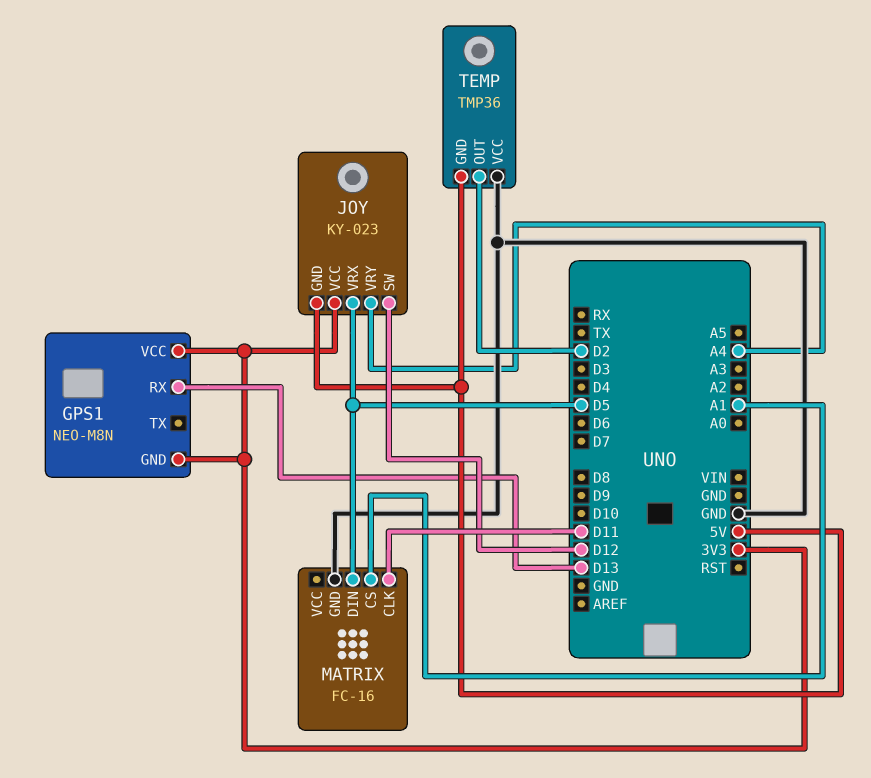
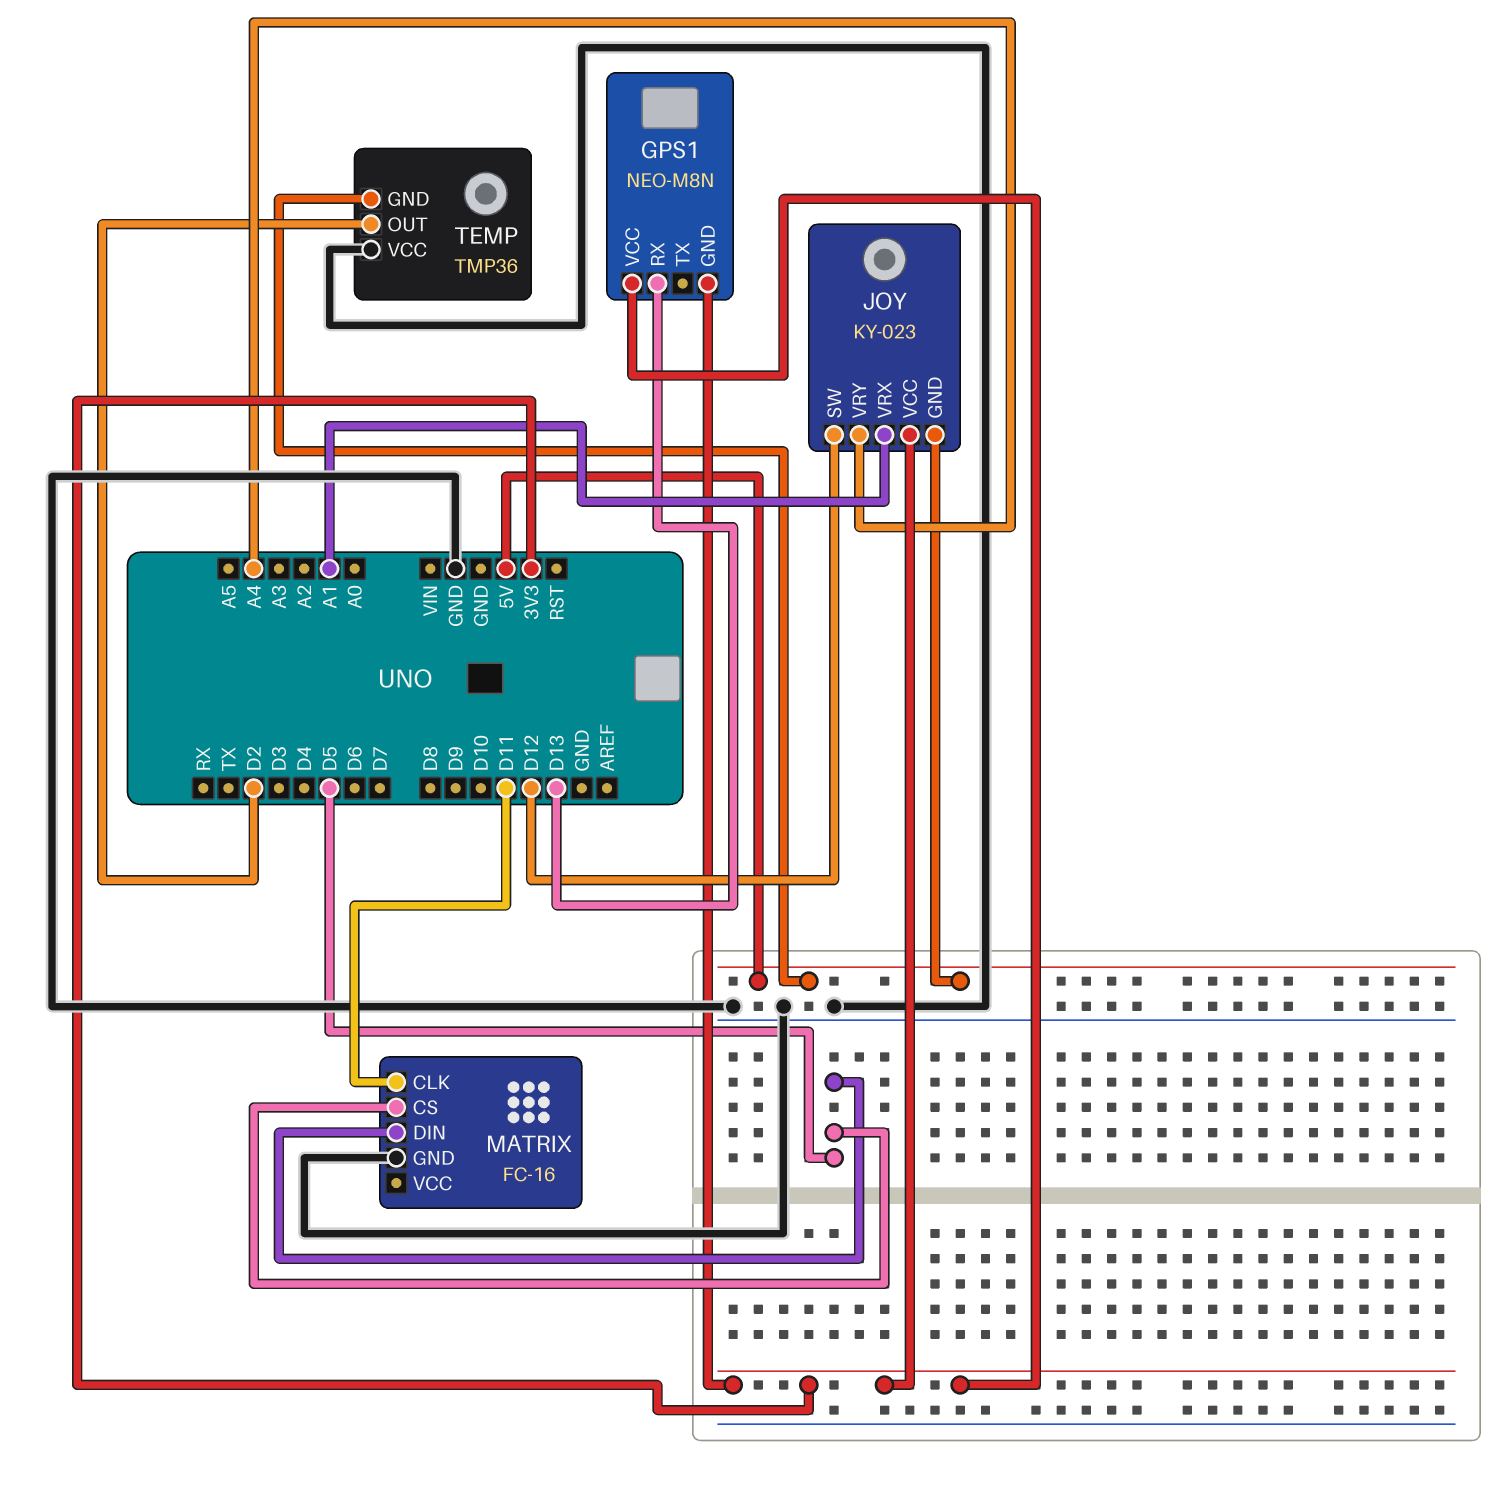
JOY pin VRX: D5 -> A1
MATRIX pin CS: A1 -> D5

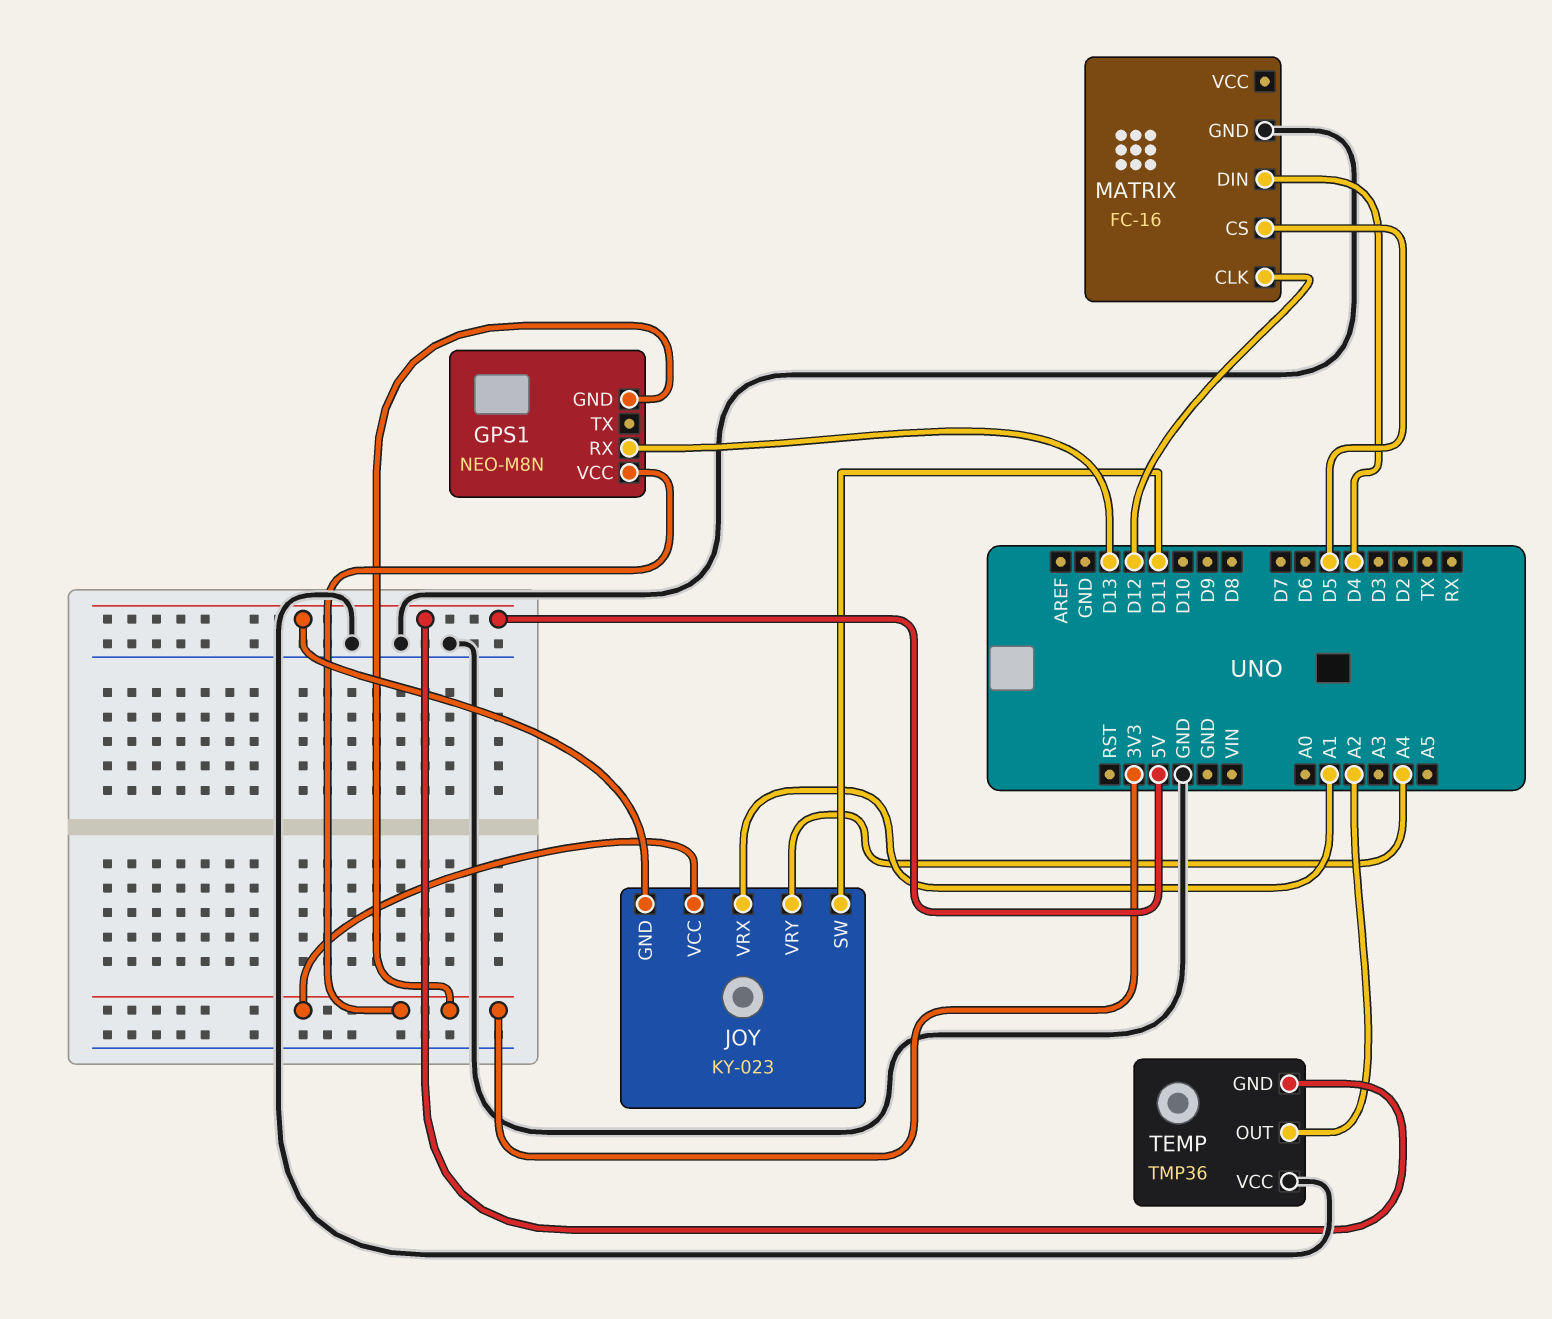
JOY pin SW: D12 -> D11
MATRIX pin CLK: D11 -> D12
MATRIX pin DIN: D5 -> D4
TEMP pin OUT: D2 -> A2

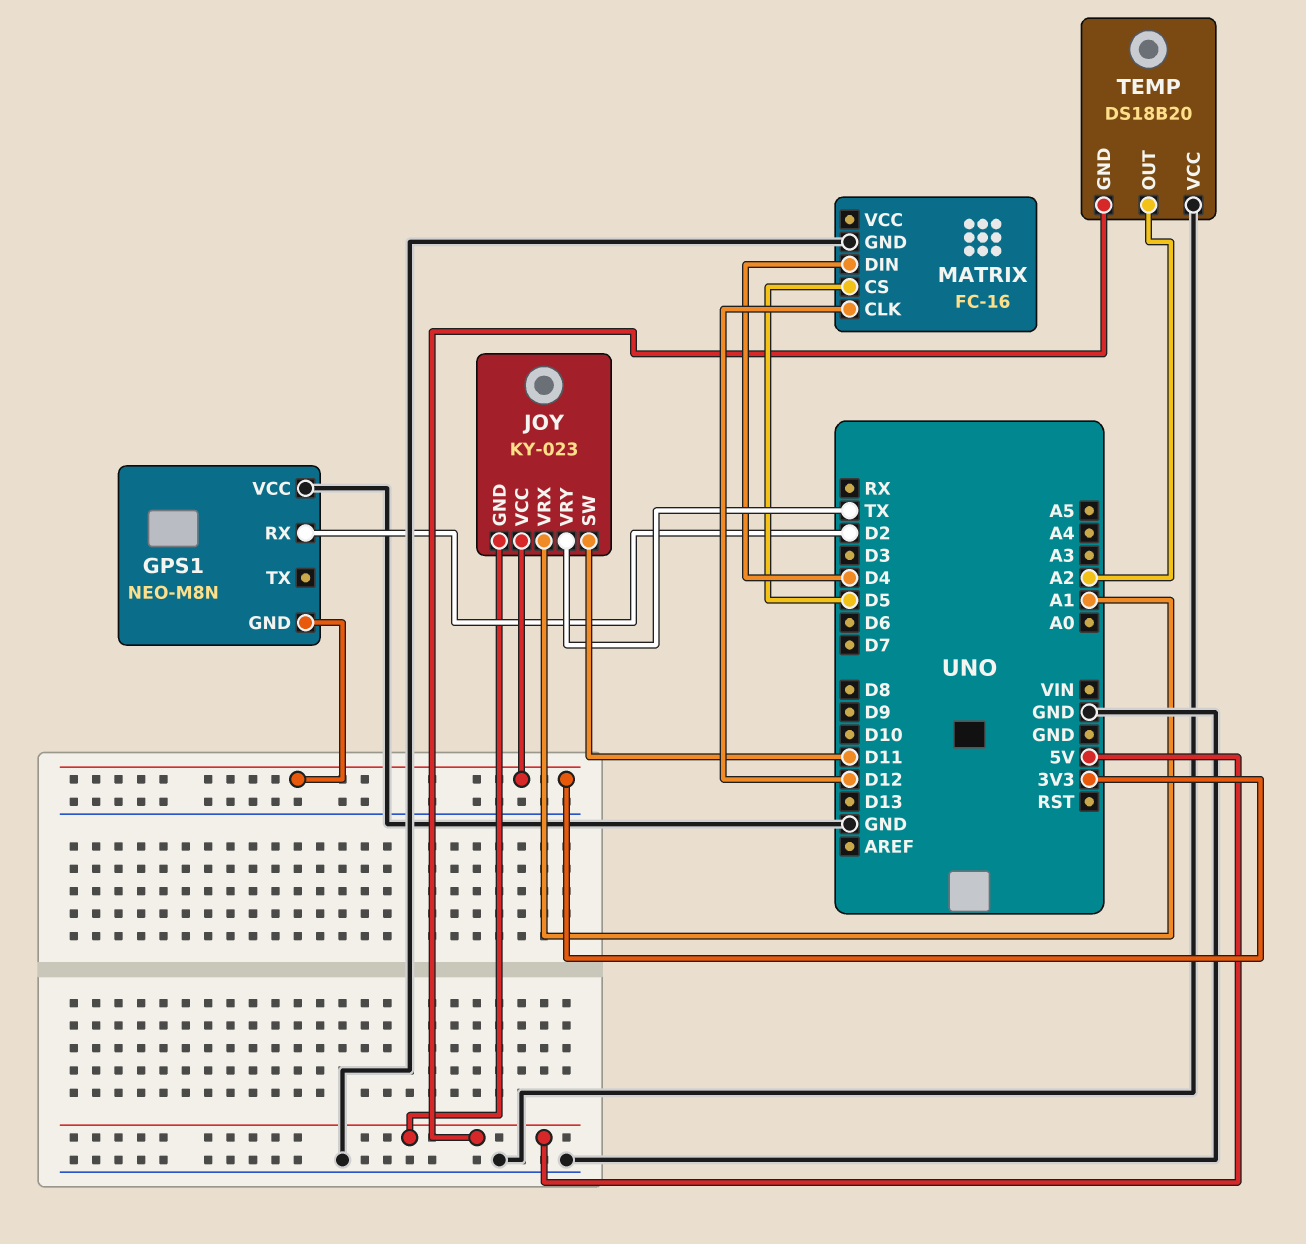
GPS1 pin RX: D13 -> D2
GPS1 pin VCC: 3V3 -> GND
JOY pin VRY: A4 -> TX
TEMP: TMP36 -> DS18B20

